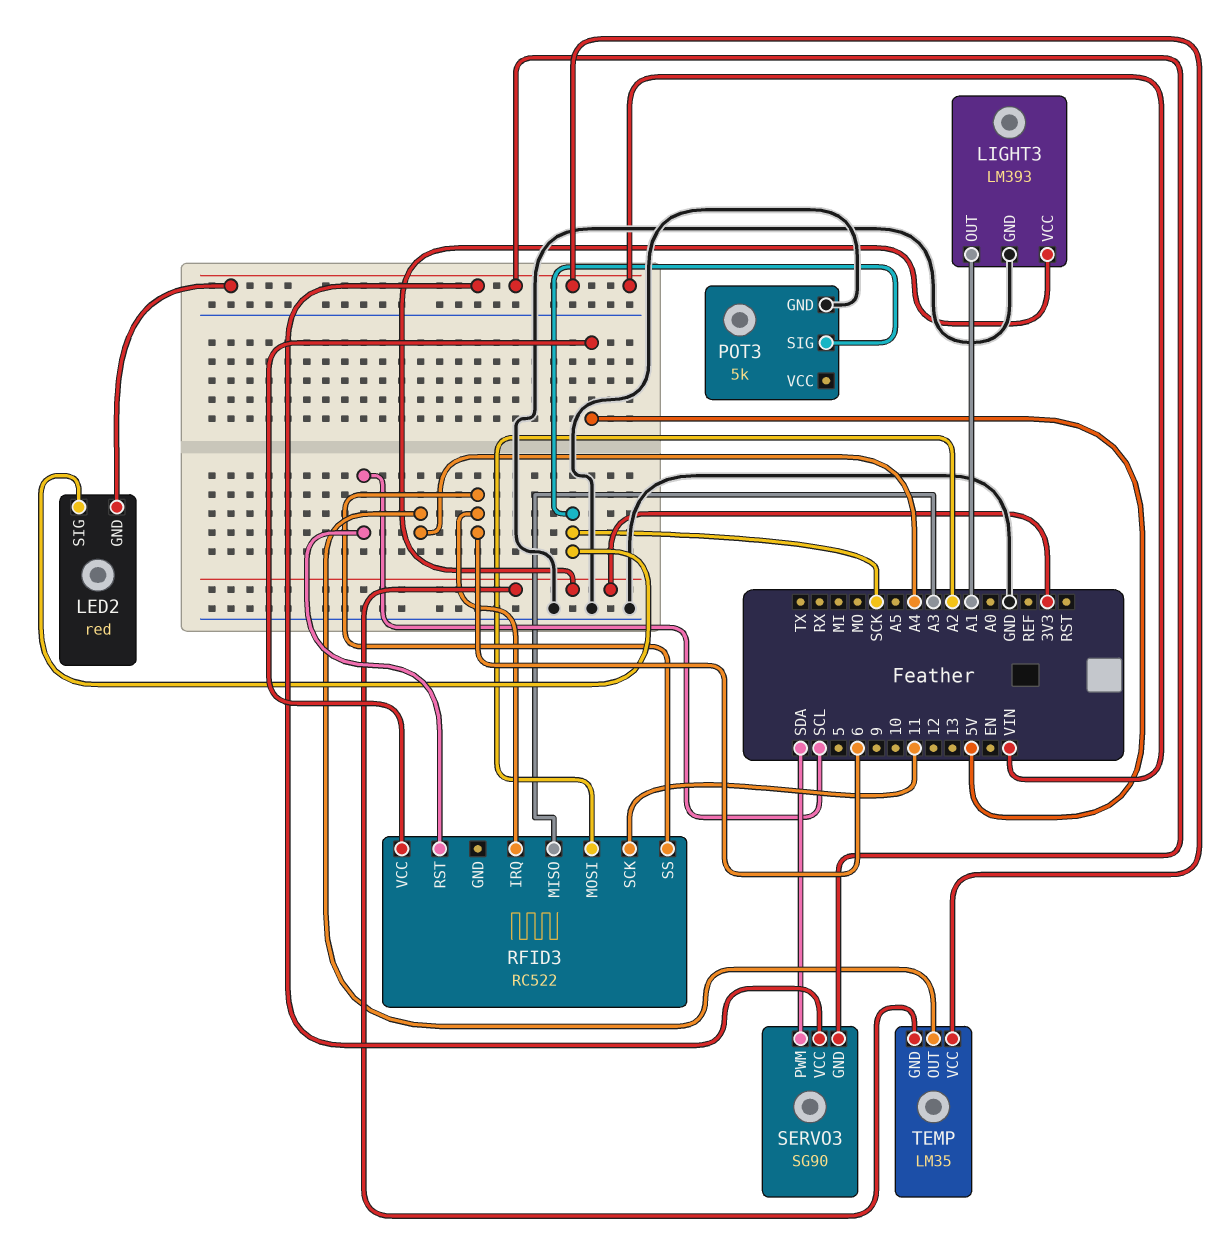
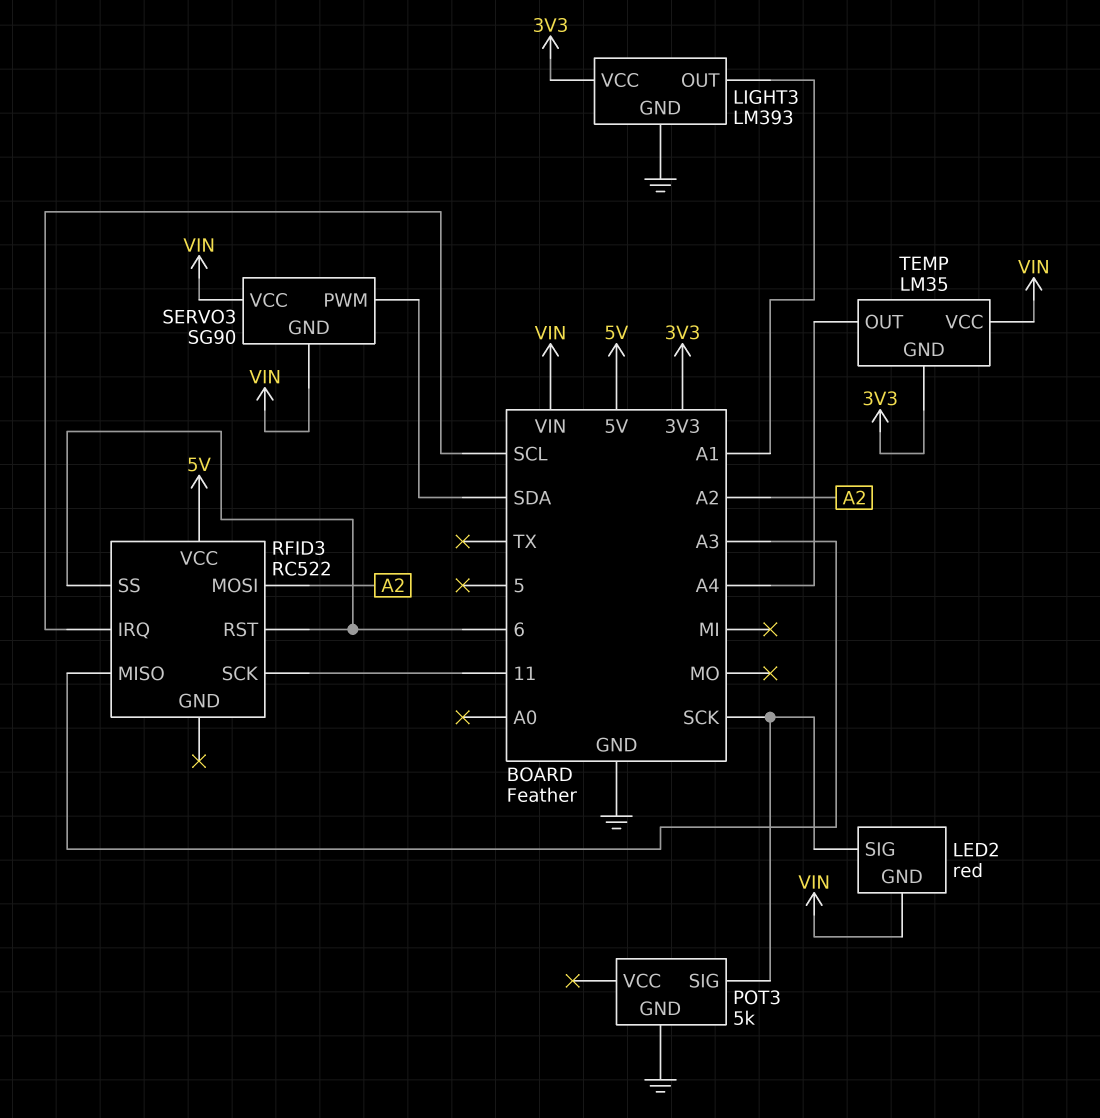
RFID3 pin IRQ: 6 -> SCL
RFID3 pin RST: SCL -> 6

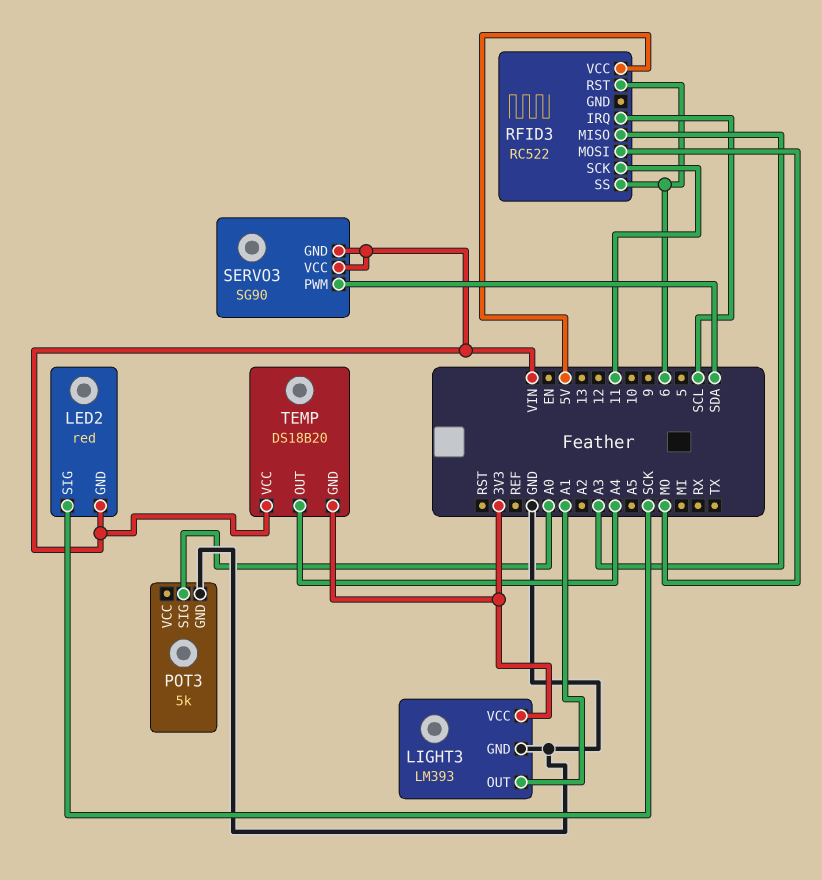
POT3 pin SIG: SCK -> A0
RFID3 pin MOSI: A2 -> MO
TEMP: LM35 -> DS18B20

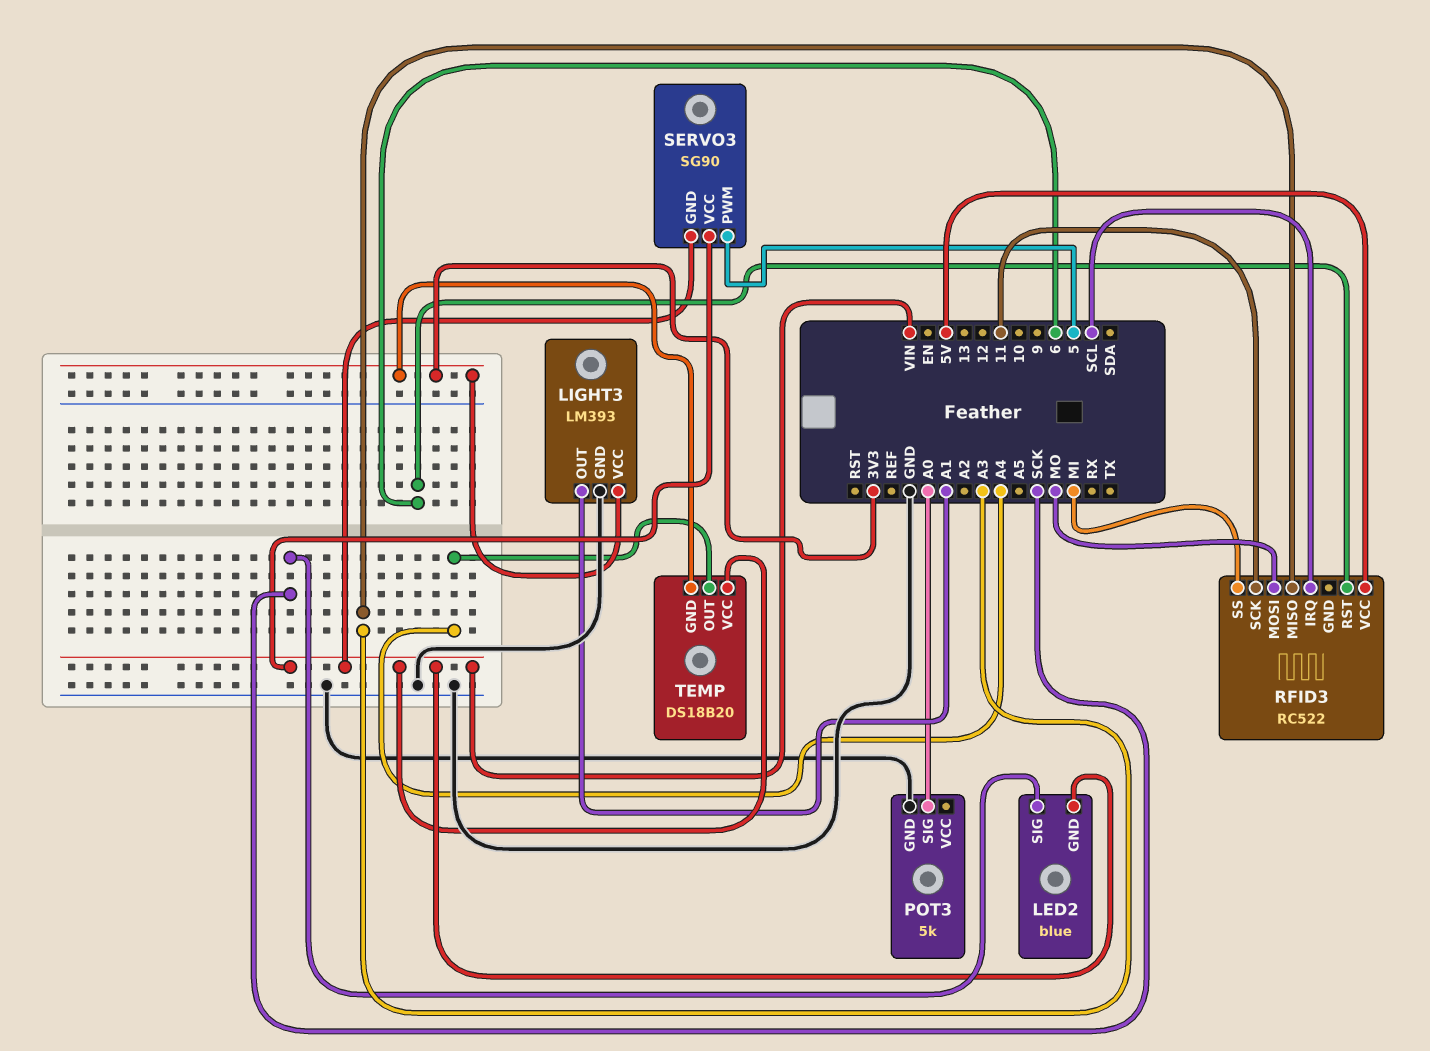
LED2: red -> blue
RFID3 pin SS: 6 -> MI
SERVO3 pin PWM: SDA -> 5

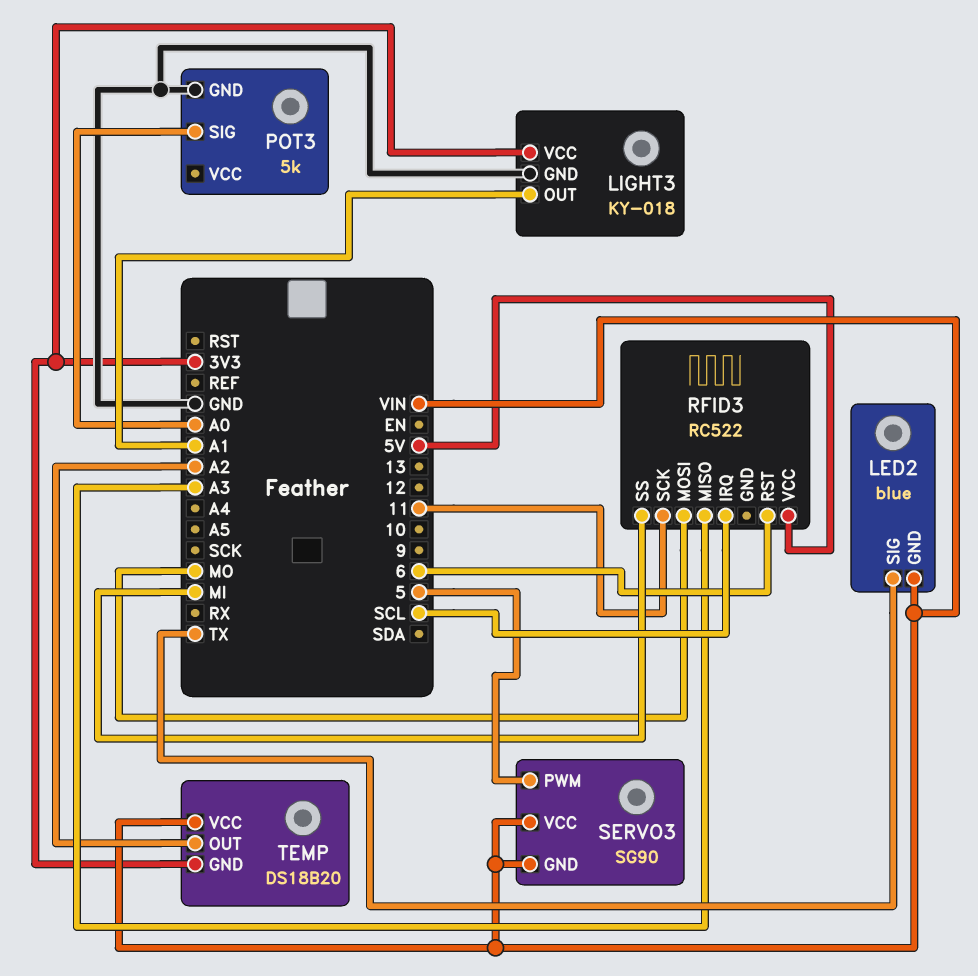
LED2 pin SIG: SCK -> TX
LIGHT3: LM393 -> KY-018
TEMP pin OUT: A4 -> A2

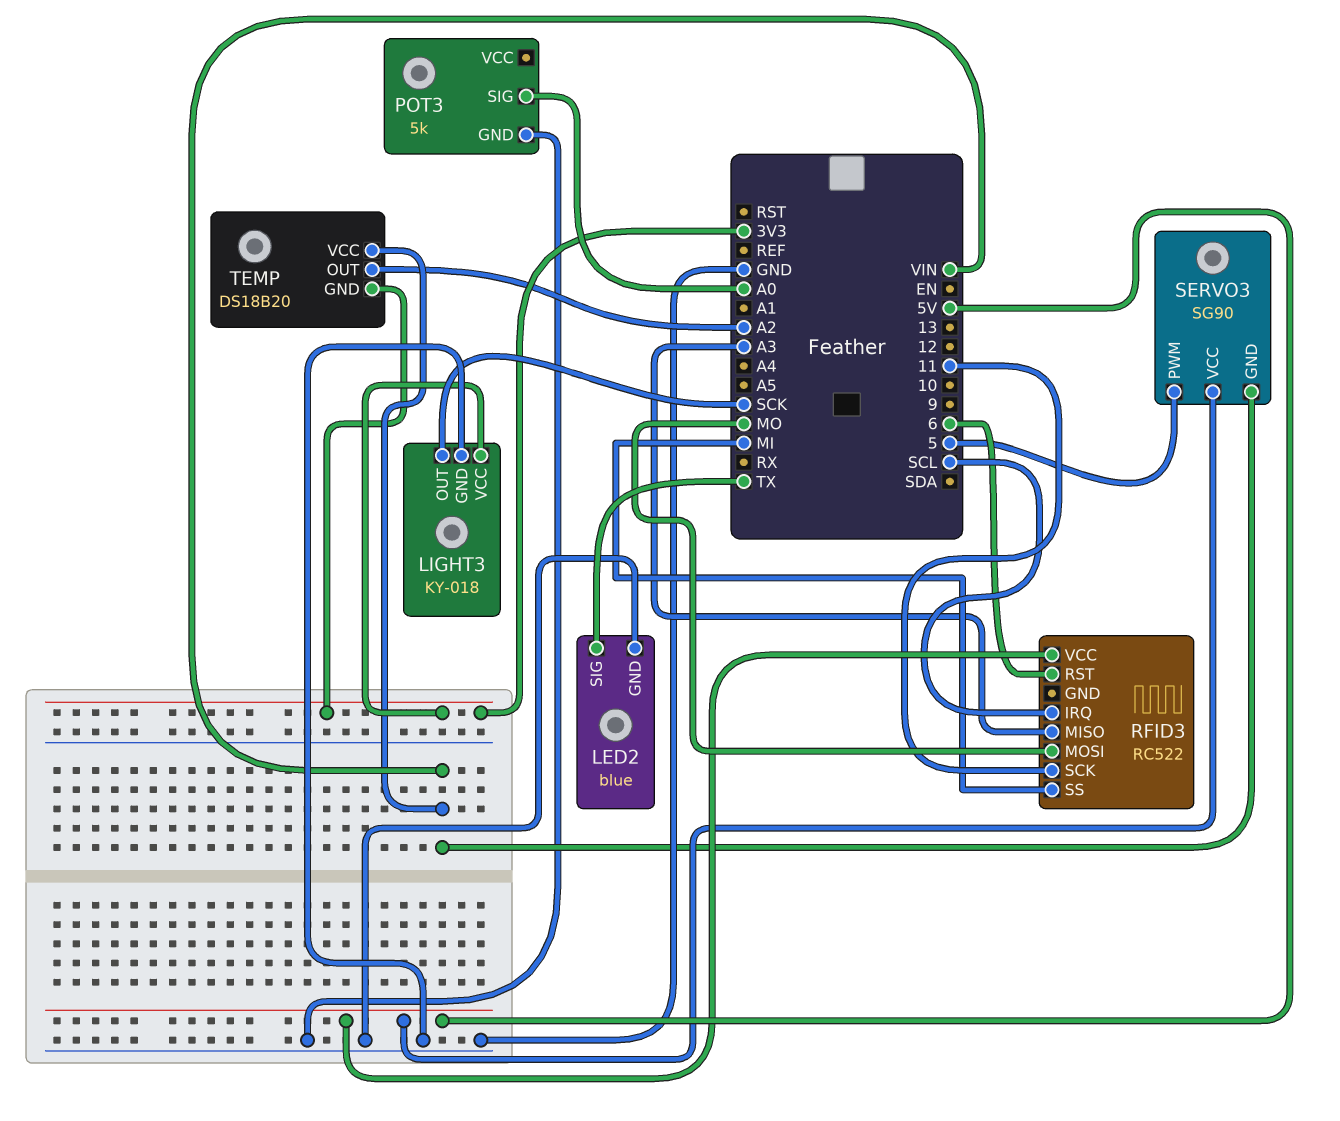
LED2 pin GND: VIN -> GND
LIGHT3 pin OUT: A1 -> SCK
SERVO3 pin VCC: VIN -> 5V

